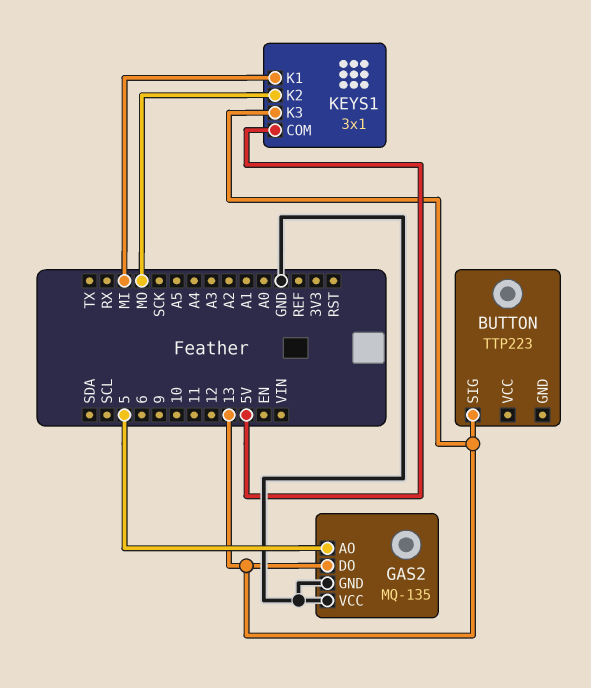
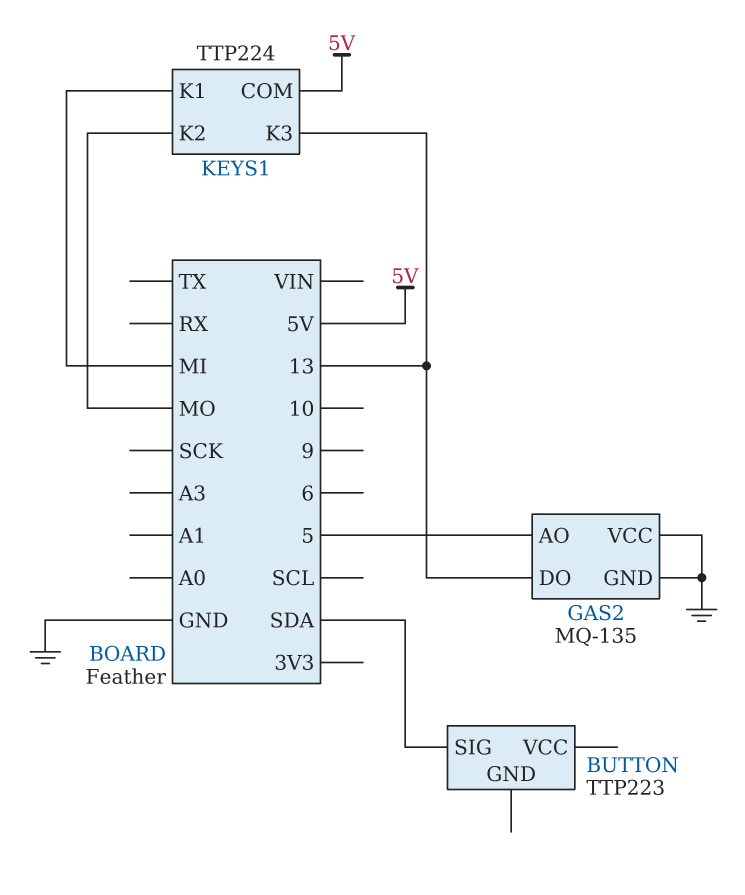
BUTTON pin SIG: 13 -> SDA
KEYS1: 3x1 -> TTP224

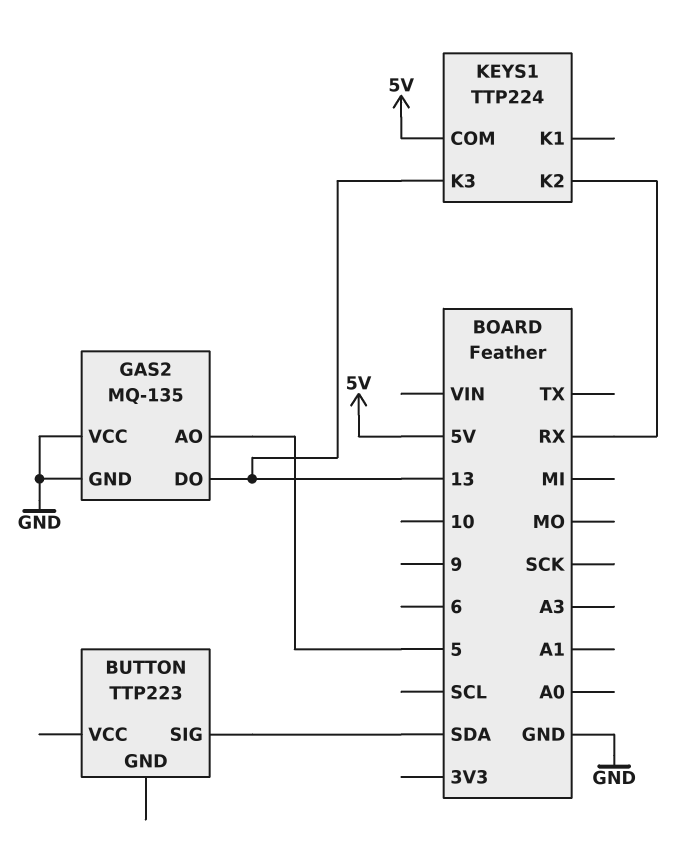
KEYS1 pin K1: MI -> none
KEYS1 pin K2: MO -> RX

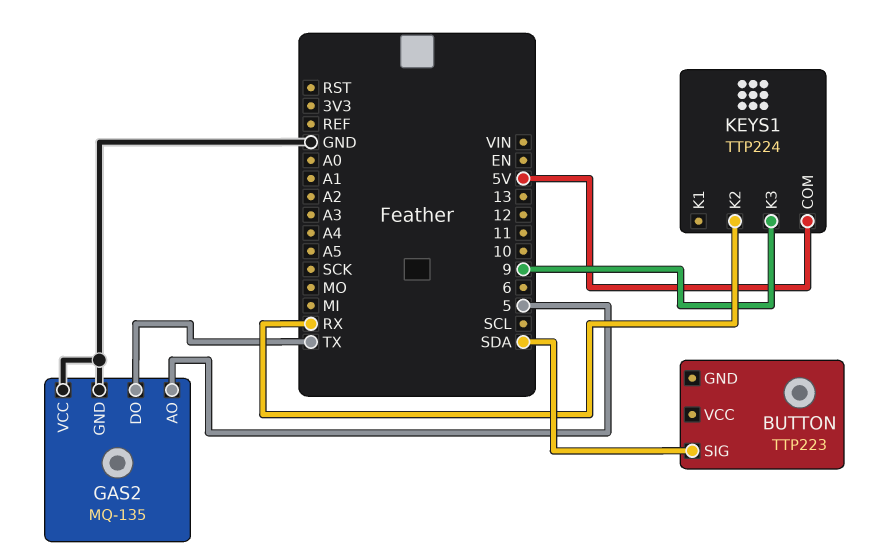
GAS2 pin DO: 13 -> TX
KEYS1 pin K3: 13 -> 9

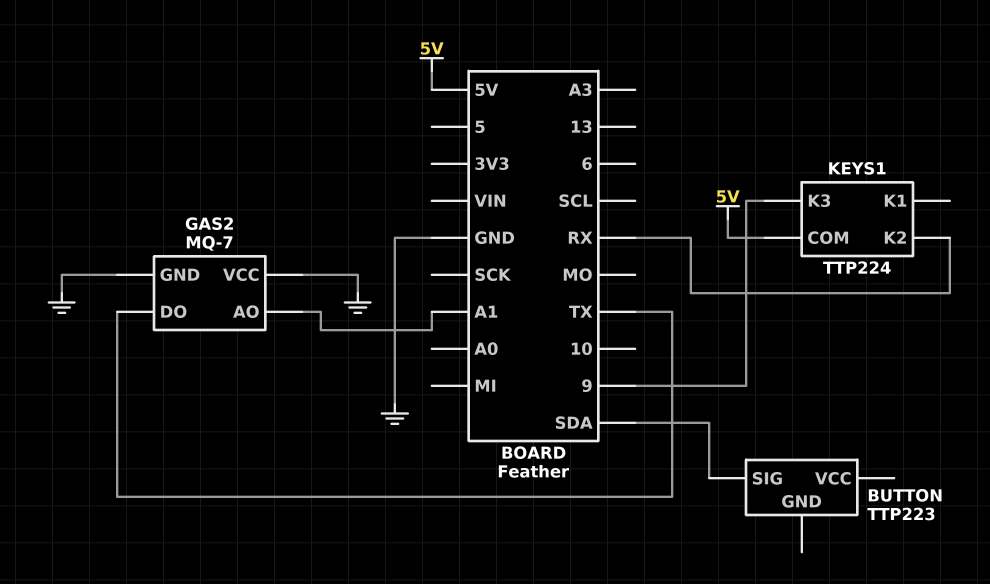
GAS2: MQ-135 -> MQ-7
GAS2 pin AO: 5 -> A1

